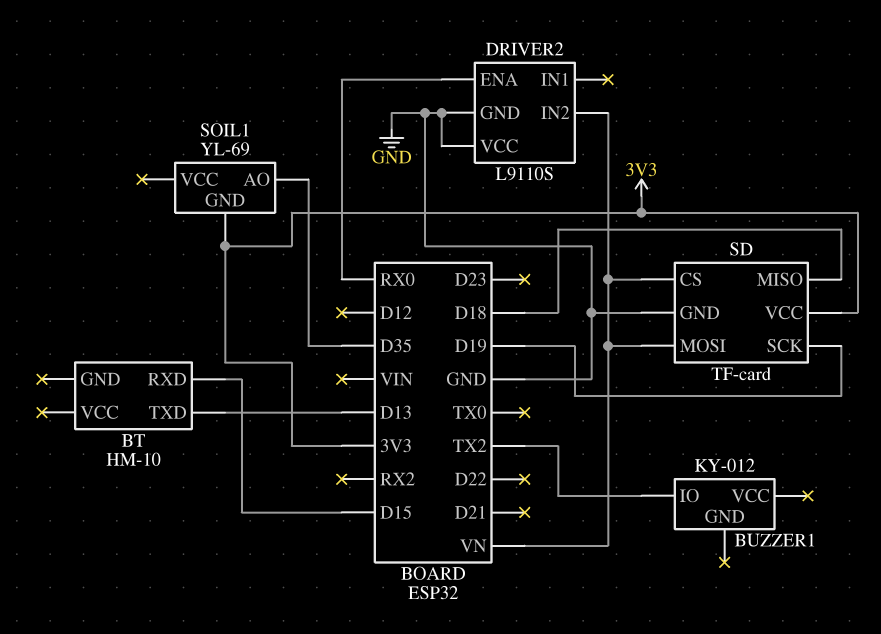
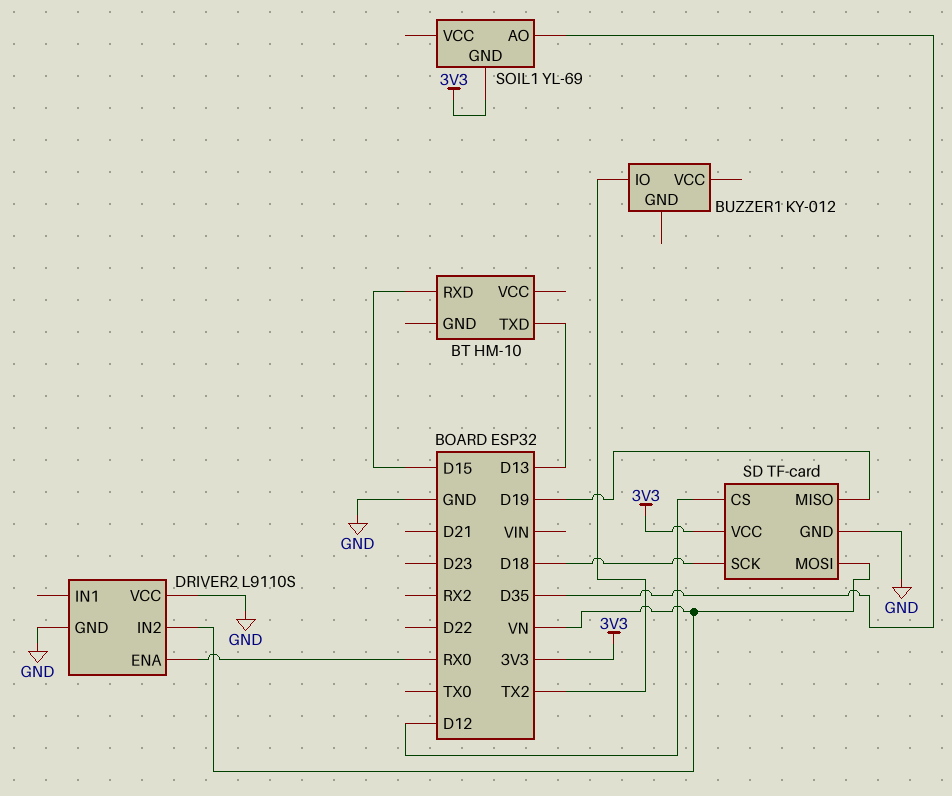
SD pin CS: VN -> D12
SD pin MISO: D18 -> D19
SD pin SCK: D19 -> D18

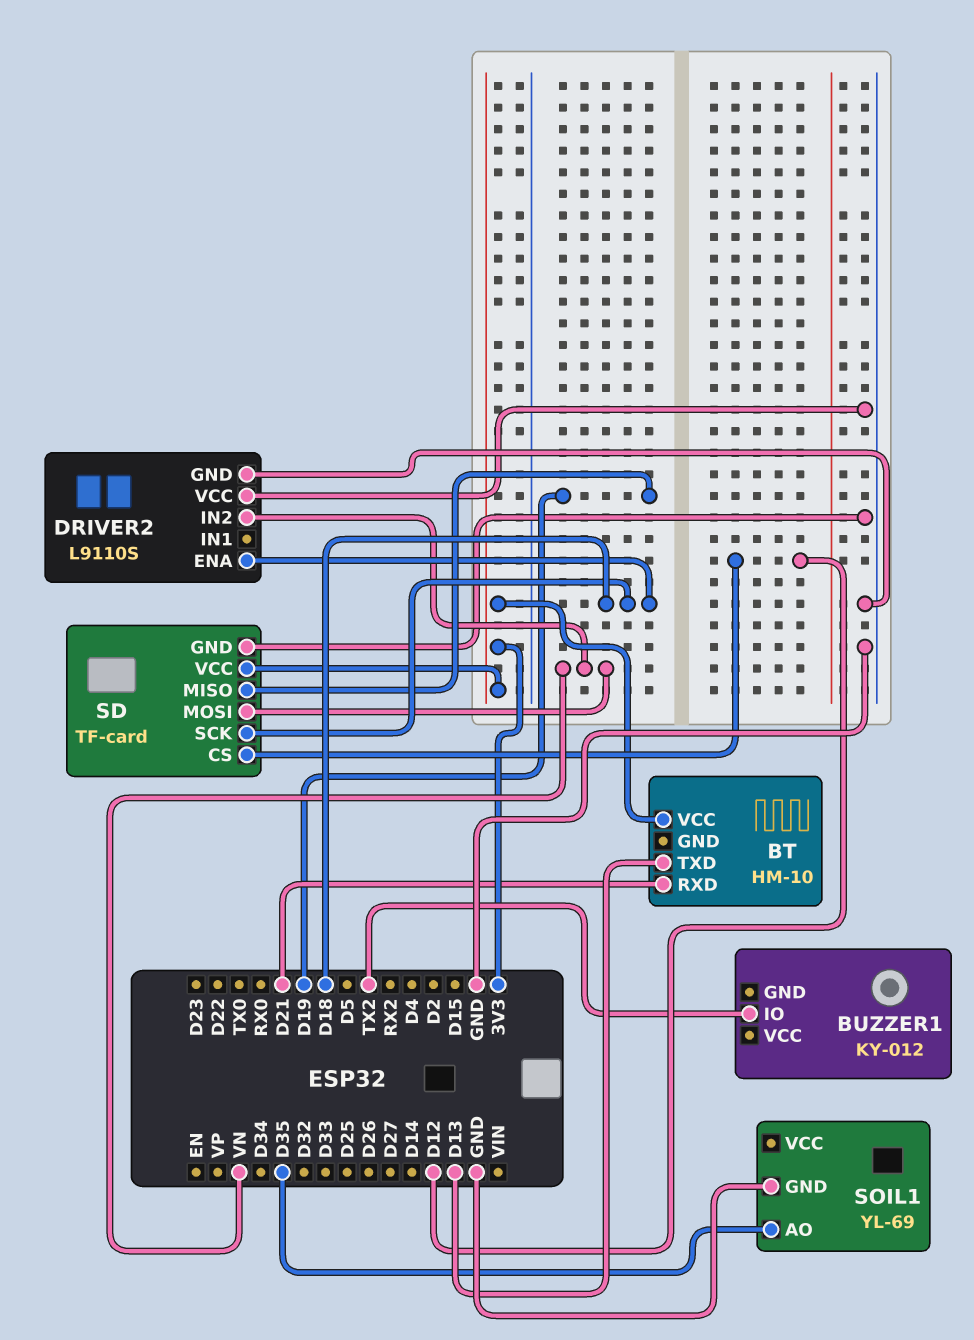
BT pin RXD: D15 -> D21
BT pin VCC: none -> 3V3
DRIVER2 pin ENA: RX0 -> D18
SOIL1 pin GND: 3V3 -> GND

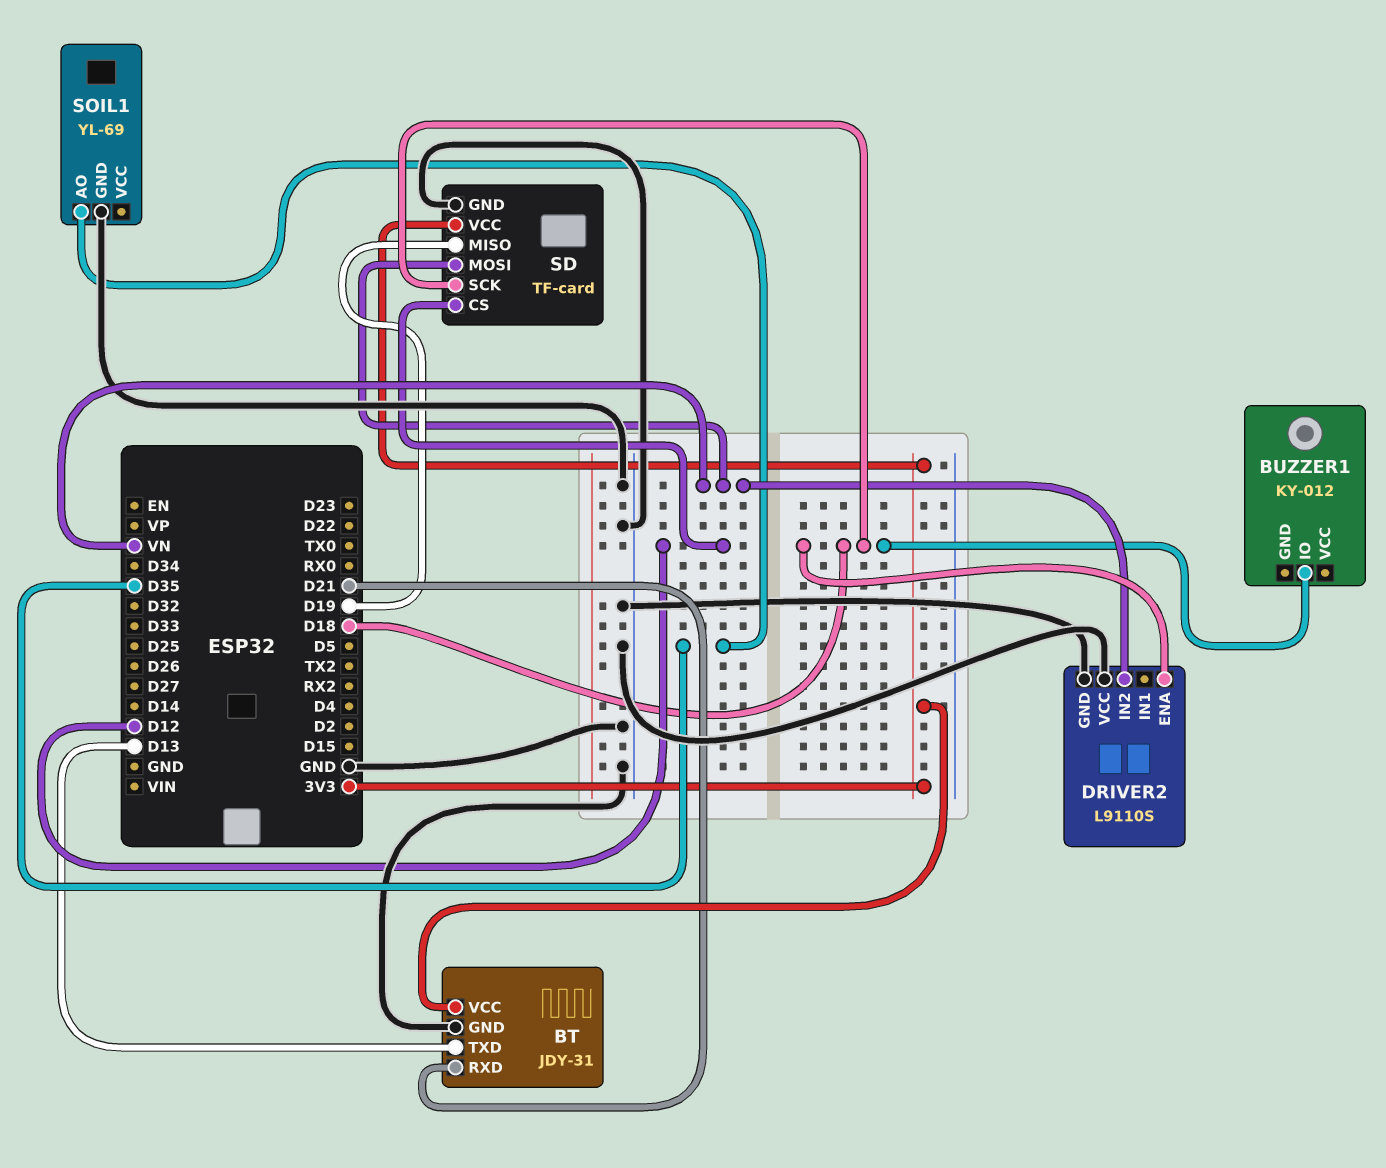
BT: HM-10 -> JDY-31
BT pin GND: none -> GND
BUZZER1 pin IO: TX2 -> D18

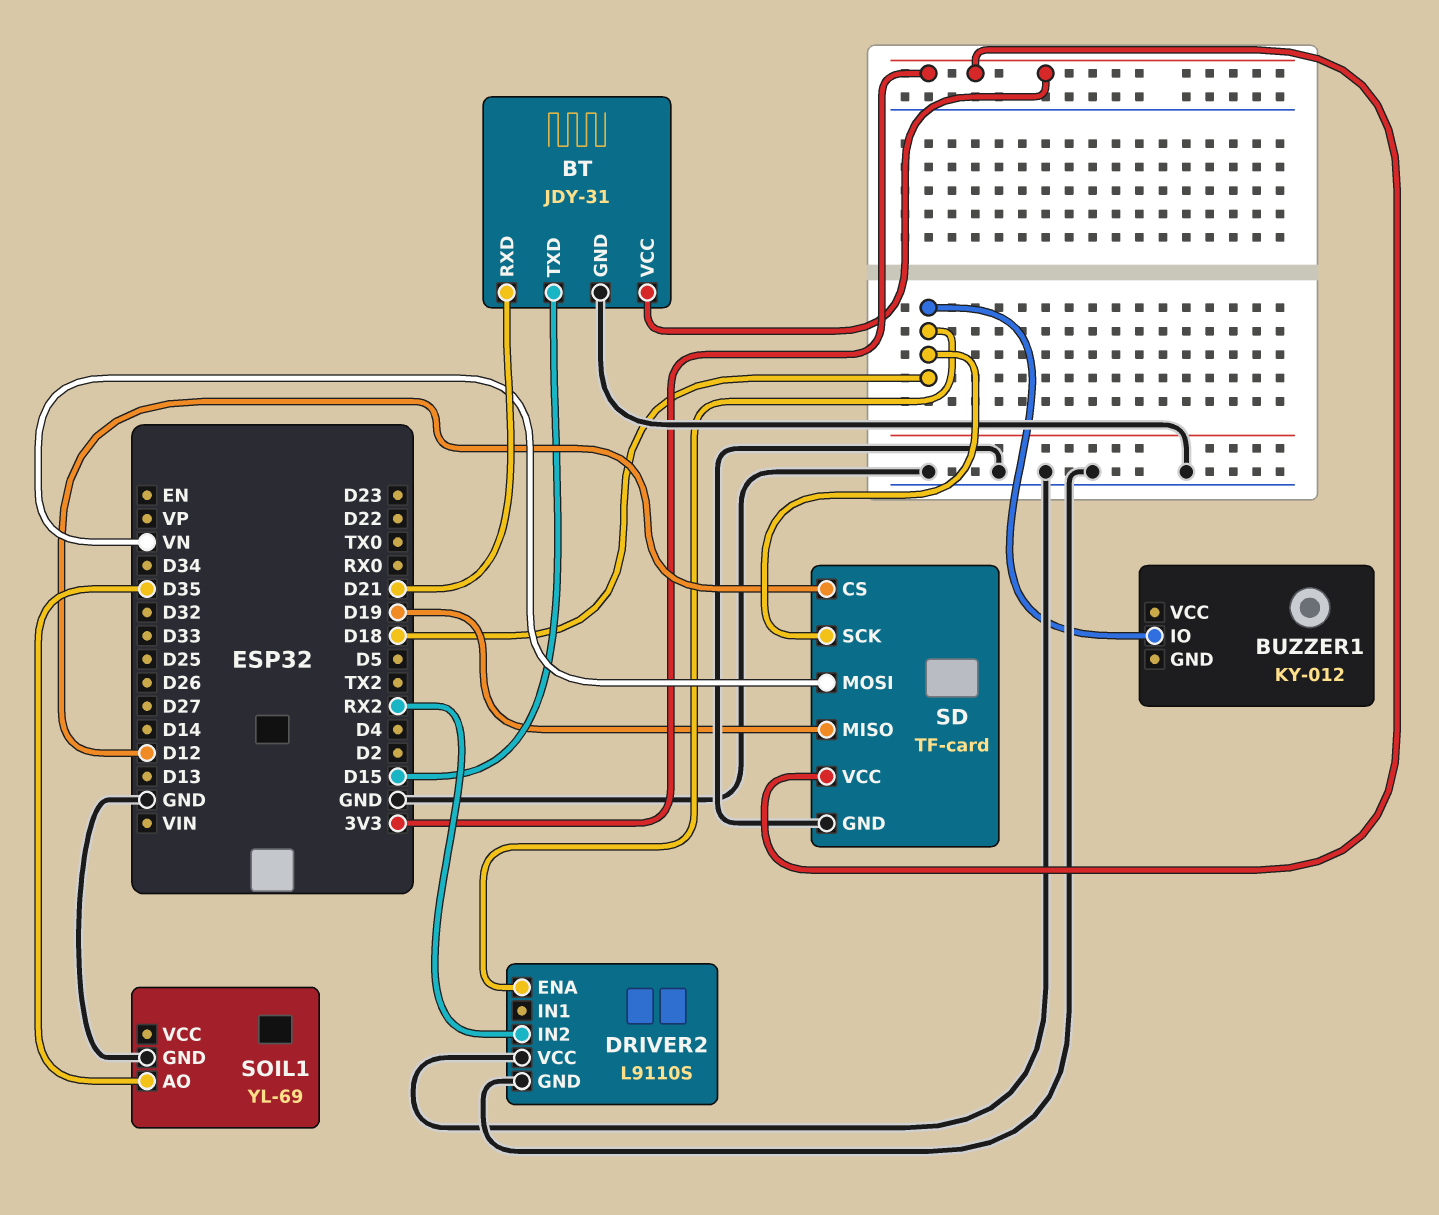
BT pin TXD: D13 -> D15
DRIVER2 pin IN2: VN -> RX2

